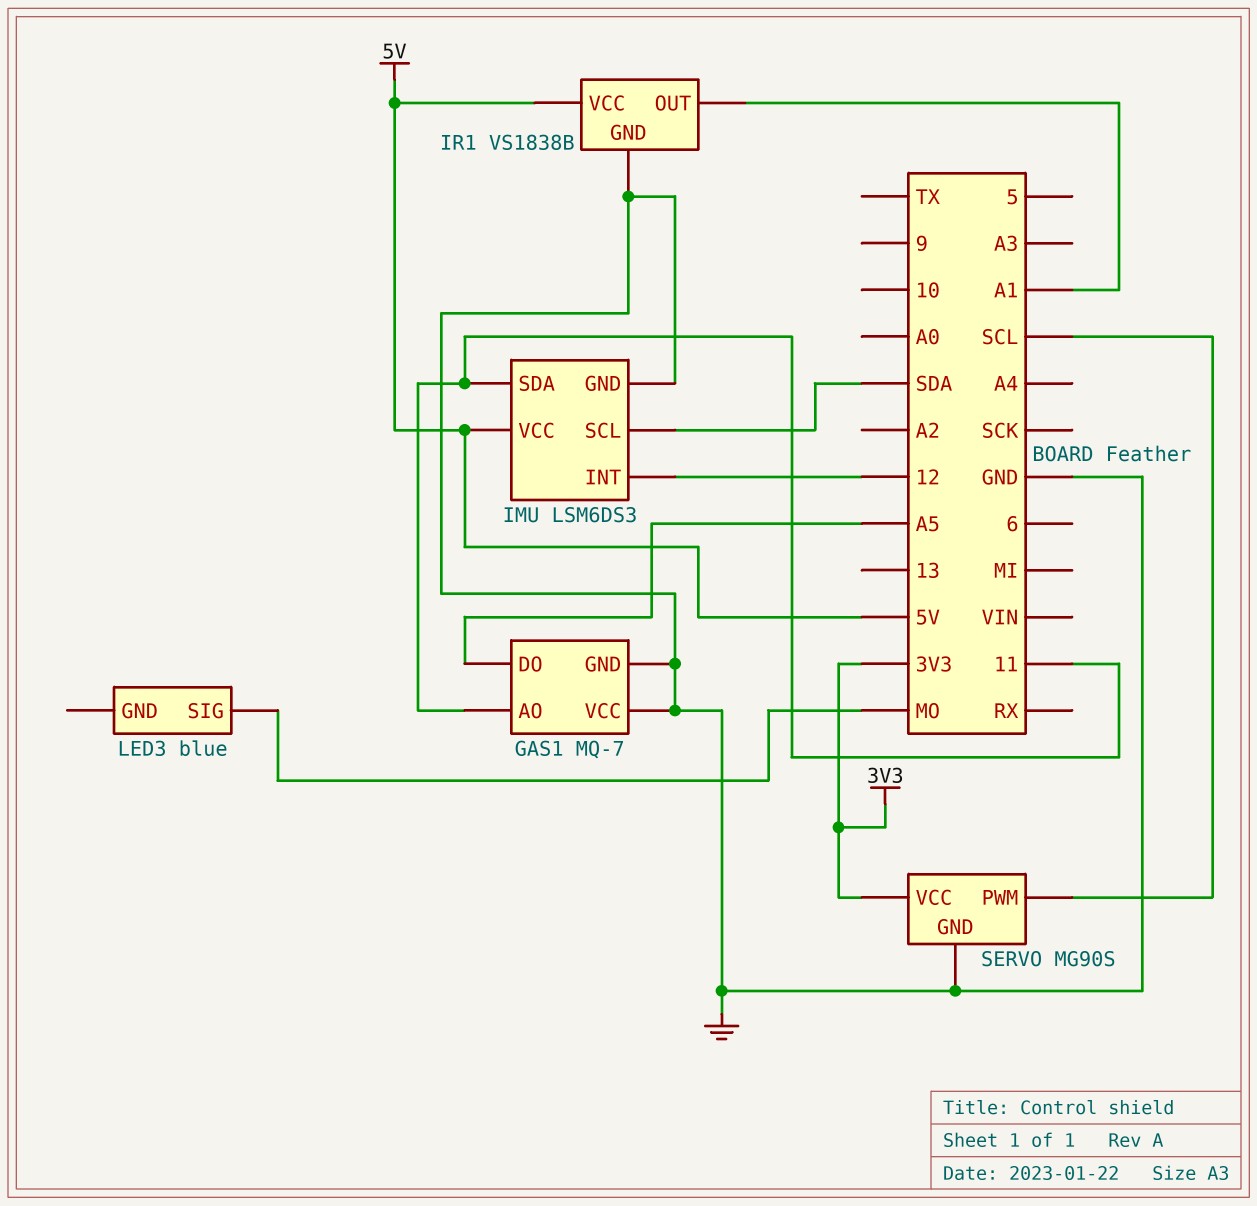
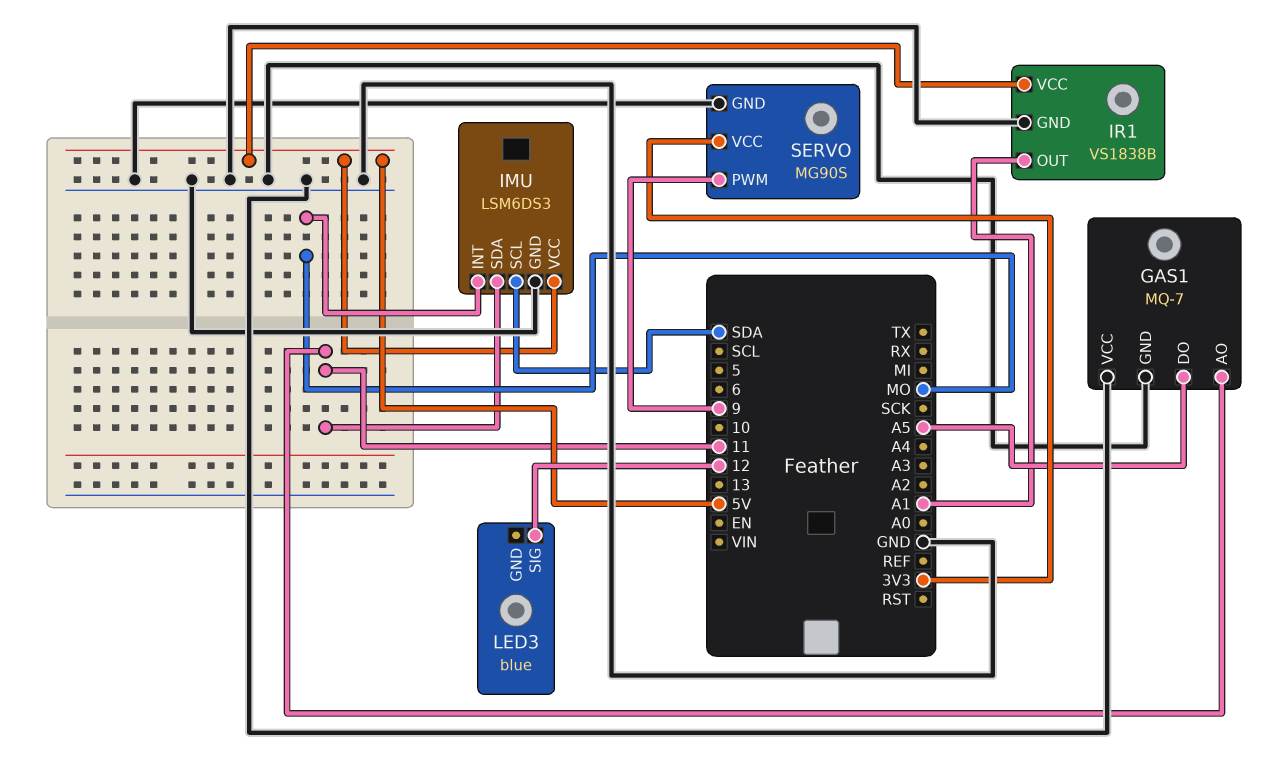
IMU pin INT: 12 -> MO
LED3 pin SIG: MO -> 12
SERVO pin PWM: SCL -> 9

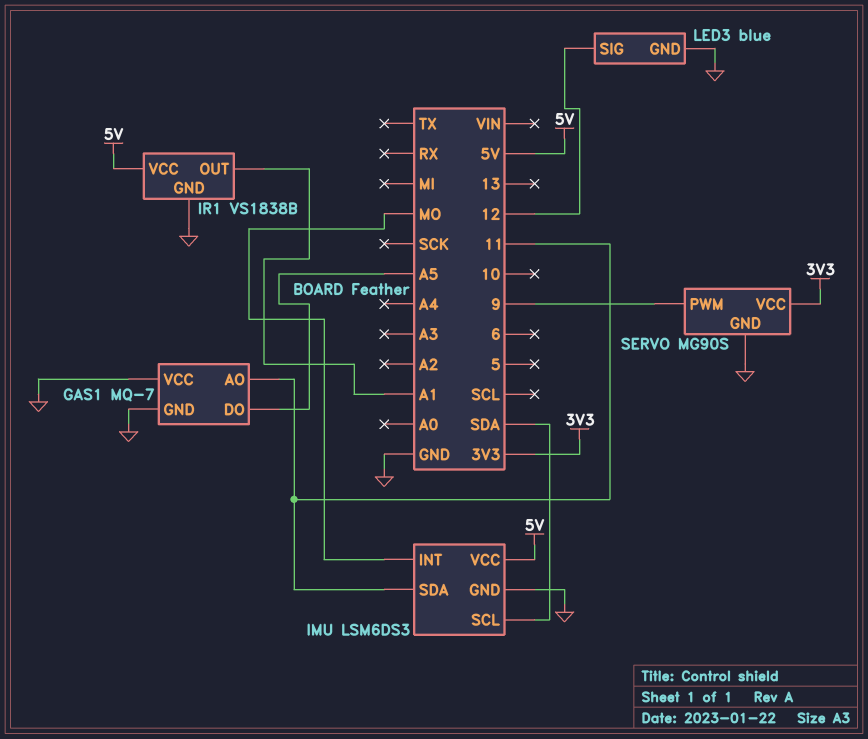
LED3 pin GND: none -> GND

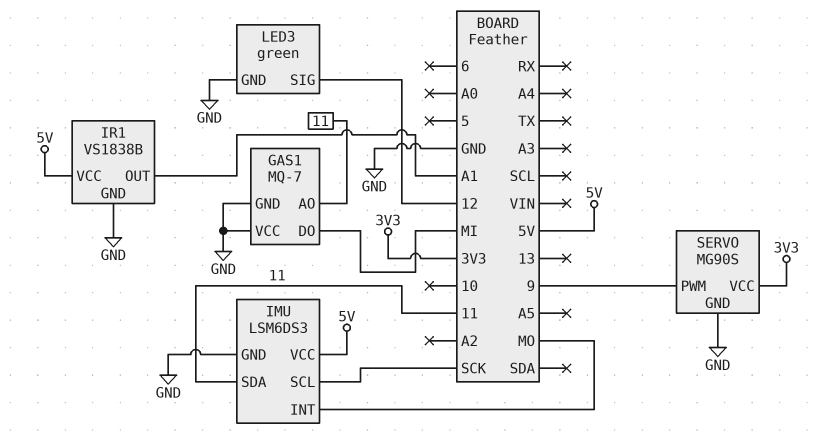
GAS1 pin DO: A5 -> MI
IMU pin SCL: SDA -> SCK
LED3: blue -> green

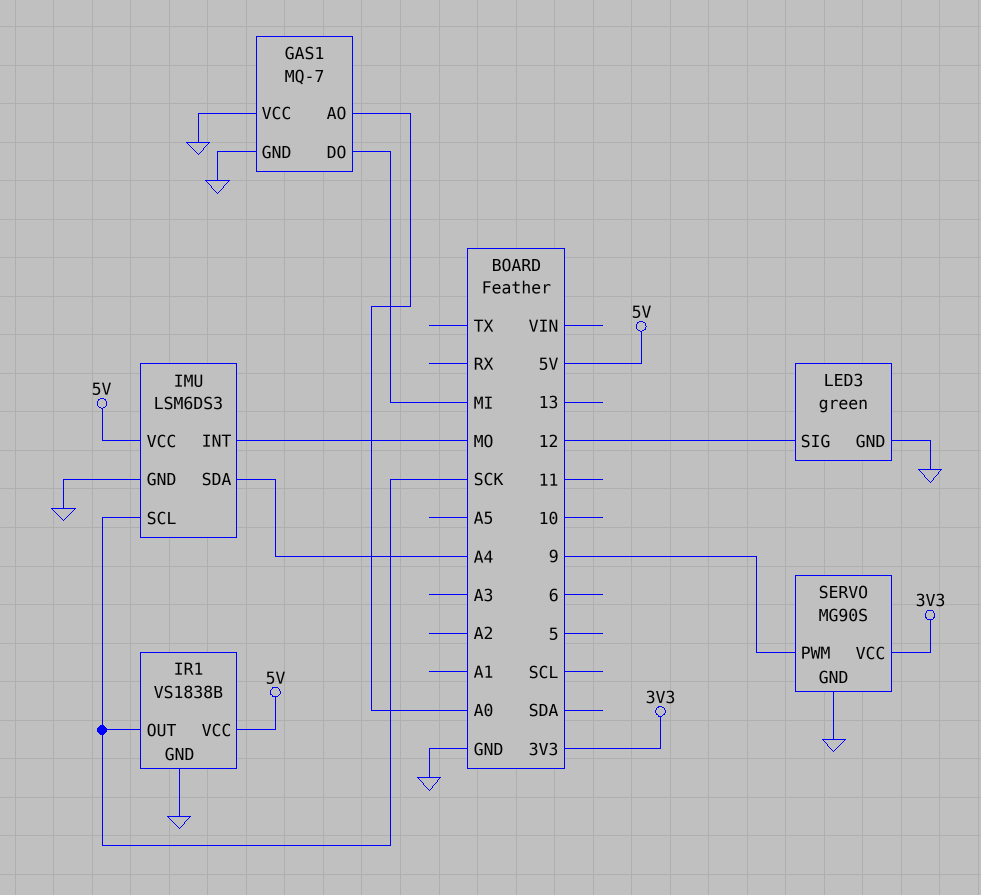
GAS1 pin AO: 11 -> A0
IMU pin SDA: 11 -> A4
IR1 pin OUT: A1 -> SCK

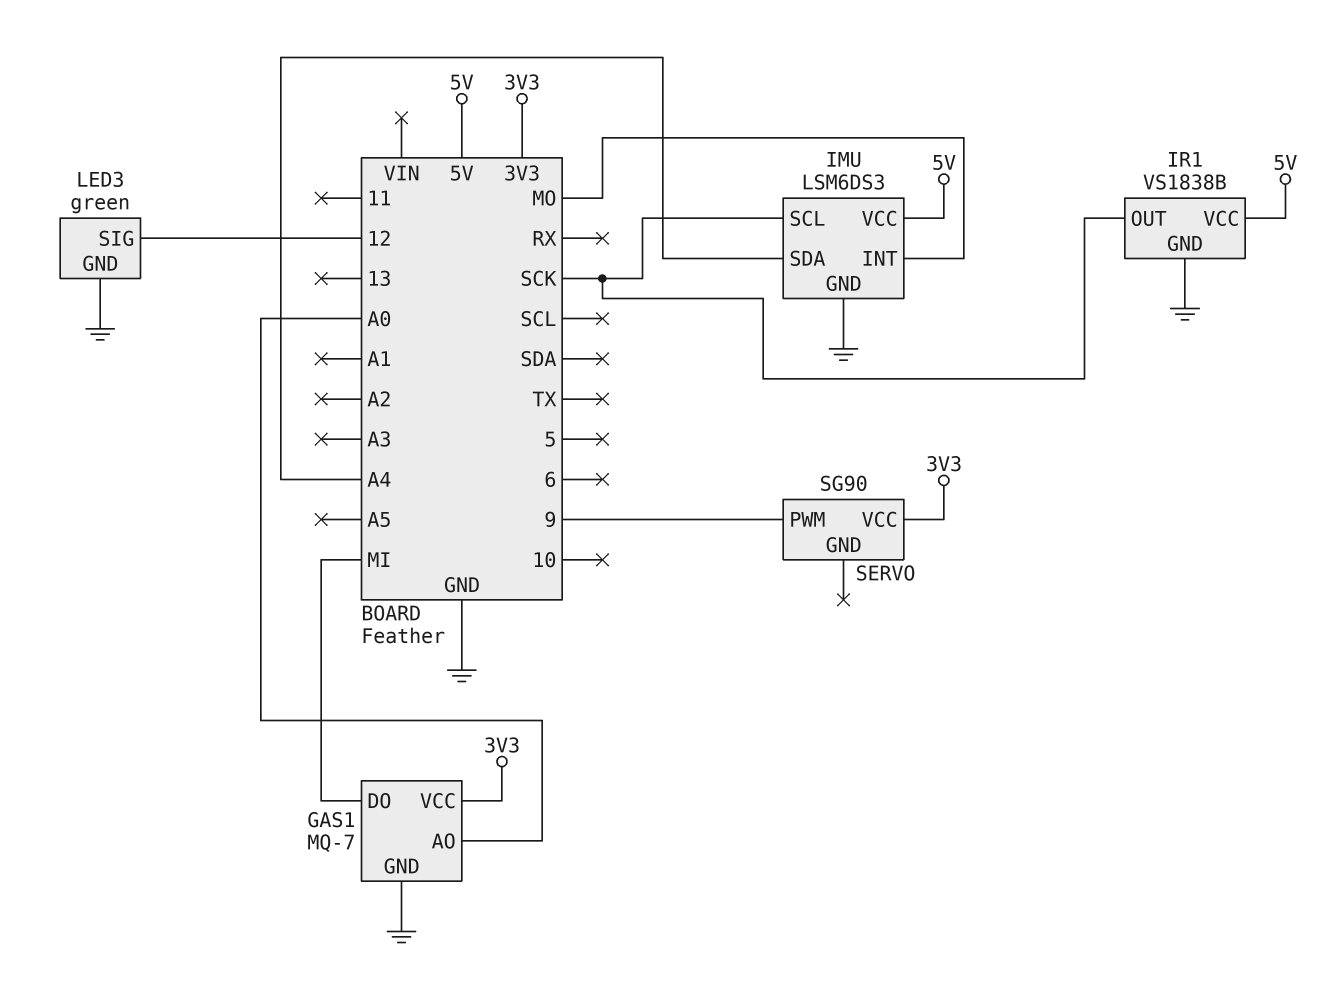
GAS1 pin VCC: GND -> 3V3
SERVO: MG90S -> SG90
SERVO pin GND: GND -> none

